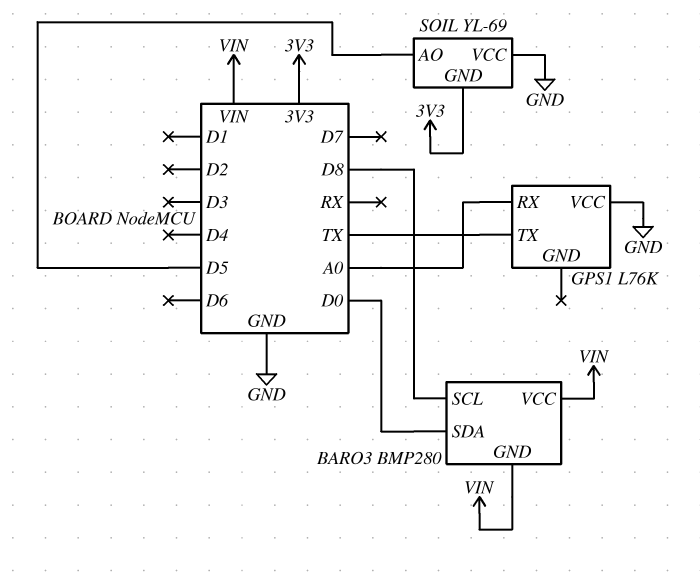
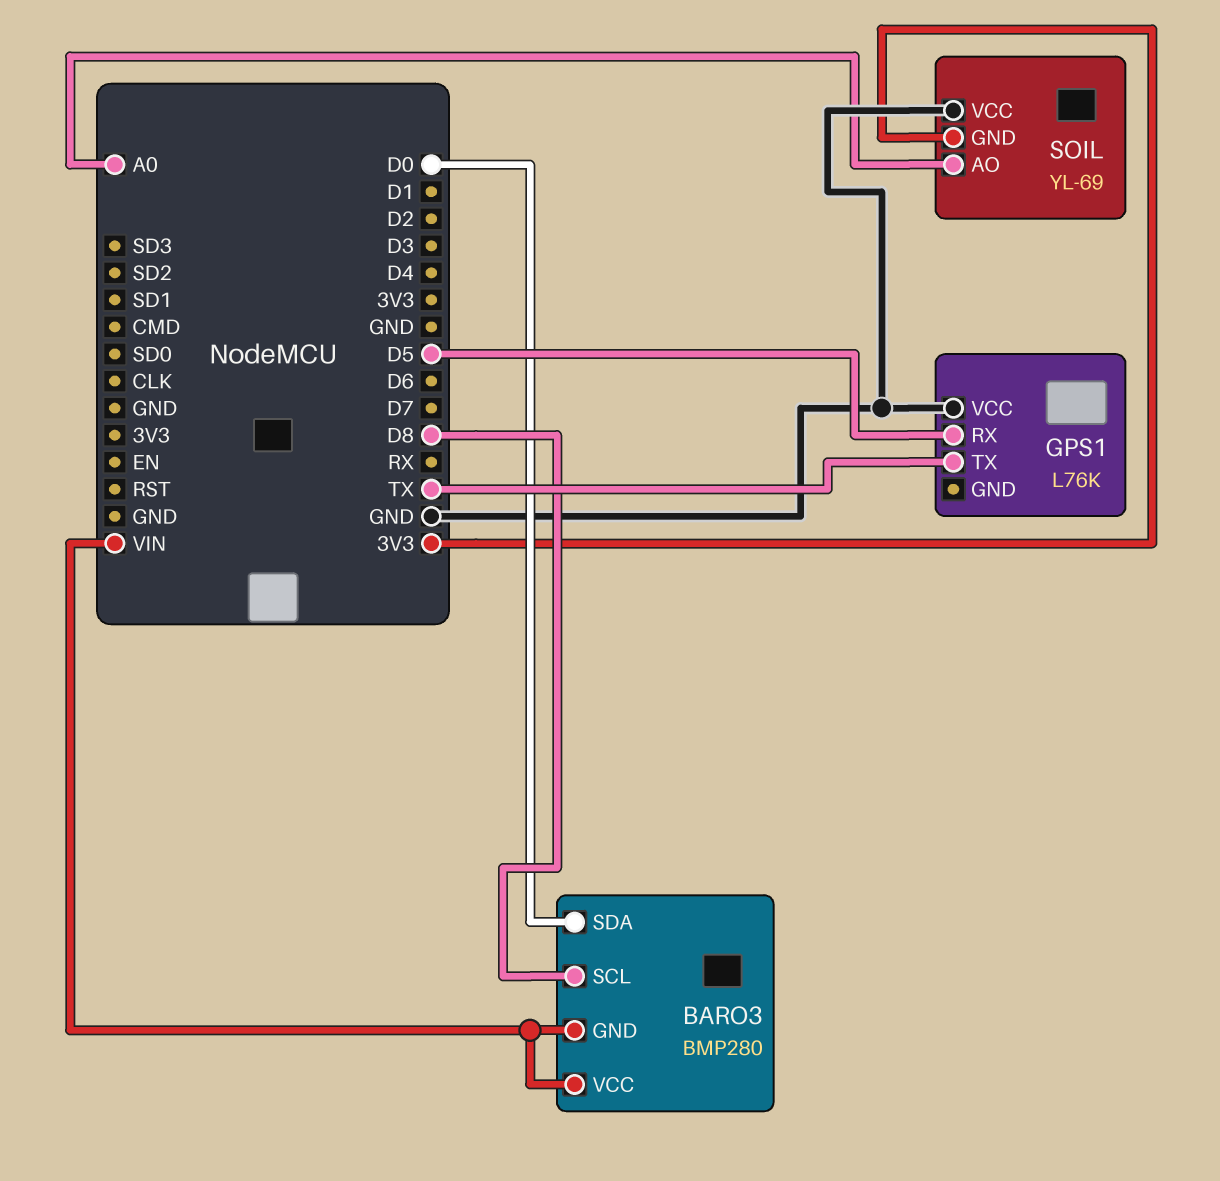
GPS1 pin RX: A0 -> D5
SOIL pin AO: D5 -> A0

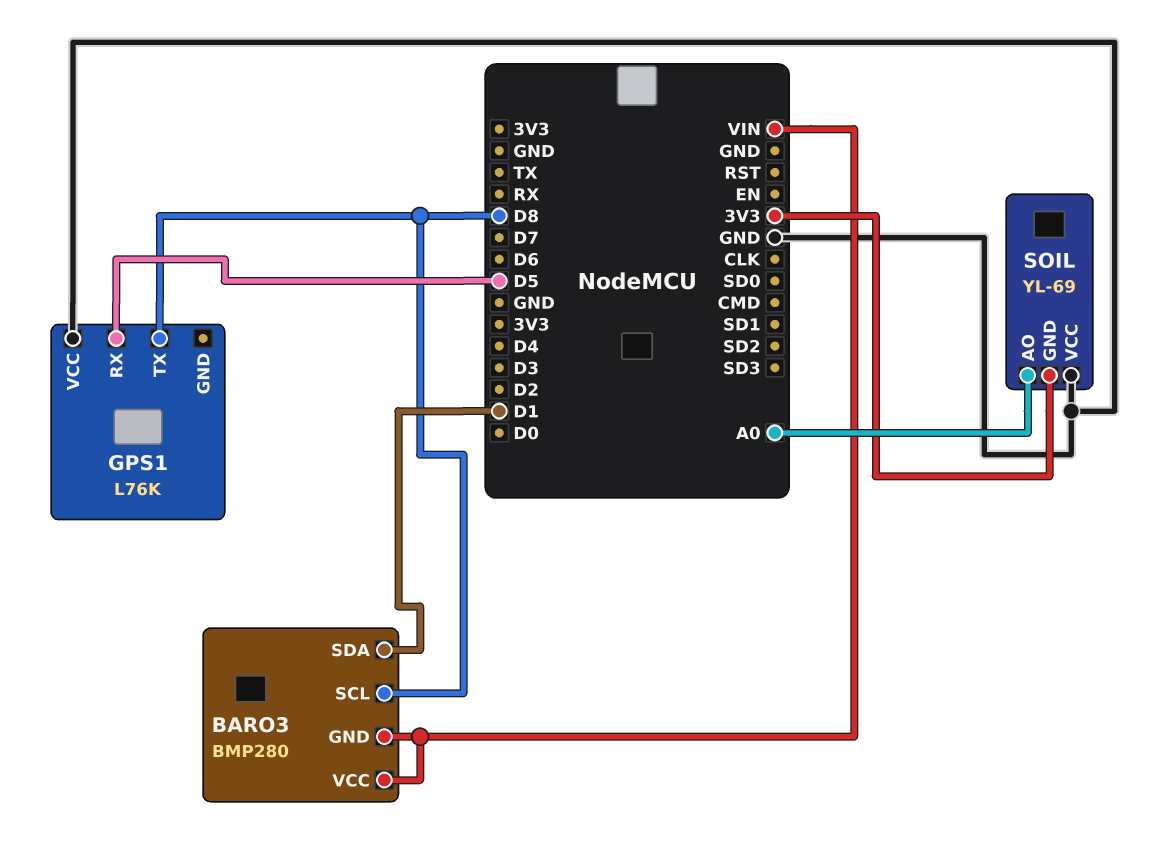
BARO3 pin SDA: D0 -> D1
GPS1 pin TX: TX -> D8

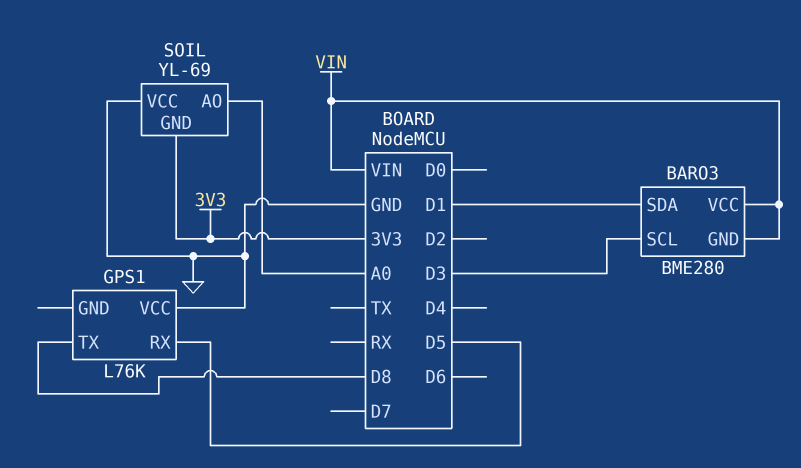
BARO3: BMP280 -> BME280
BARO3 pin SCL: D8 -> D3

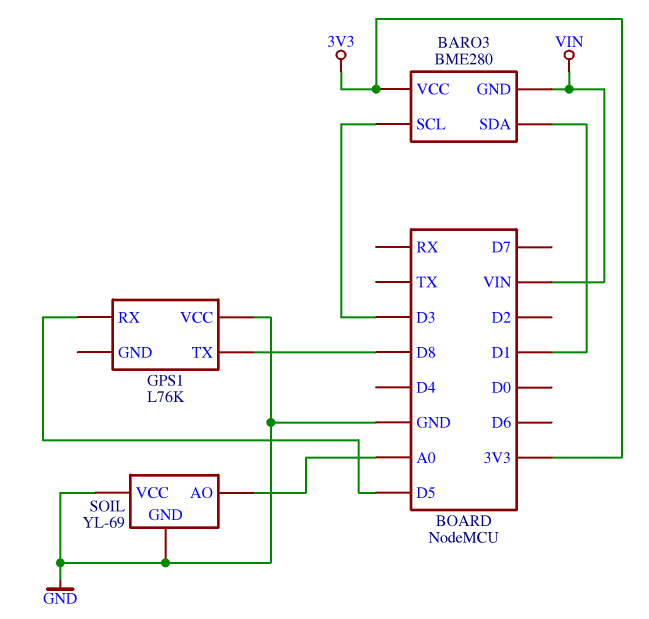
BARO3 pin VCC: VIN -> 3V3
SOIL pin GND: 3V3 -> GND

